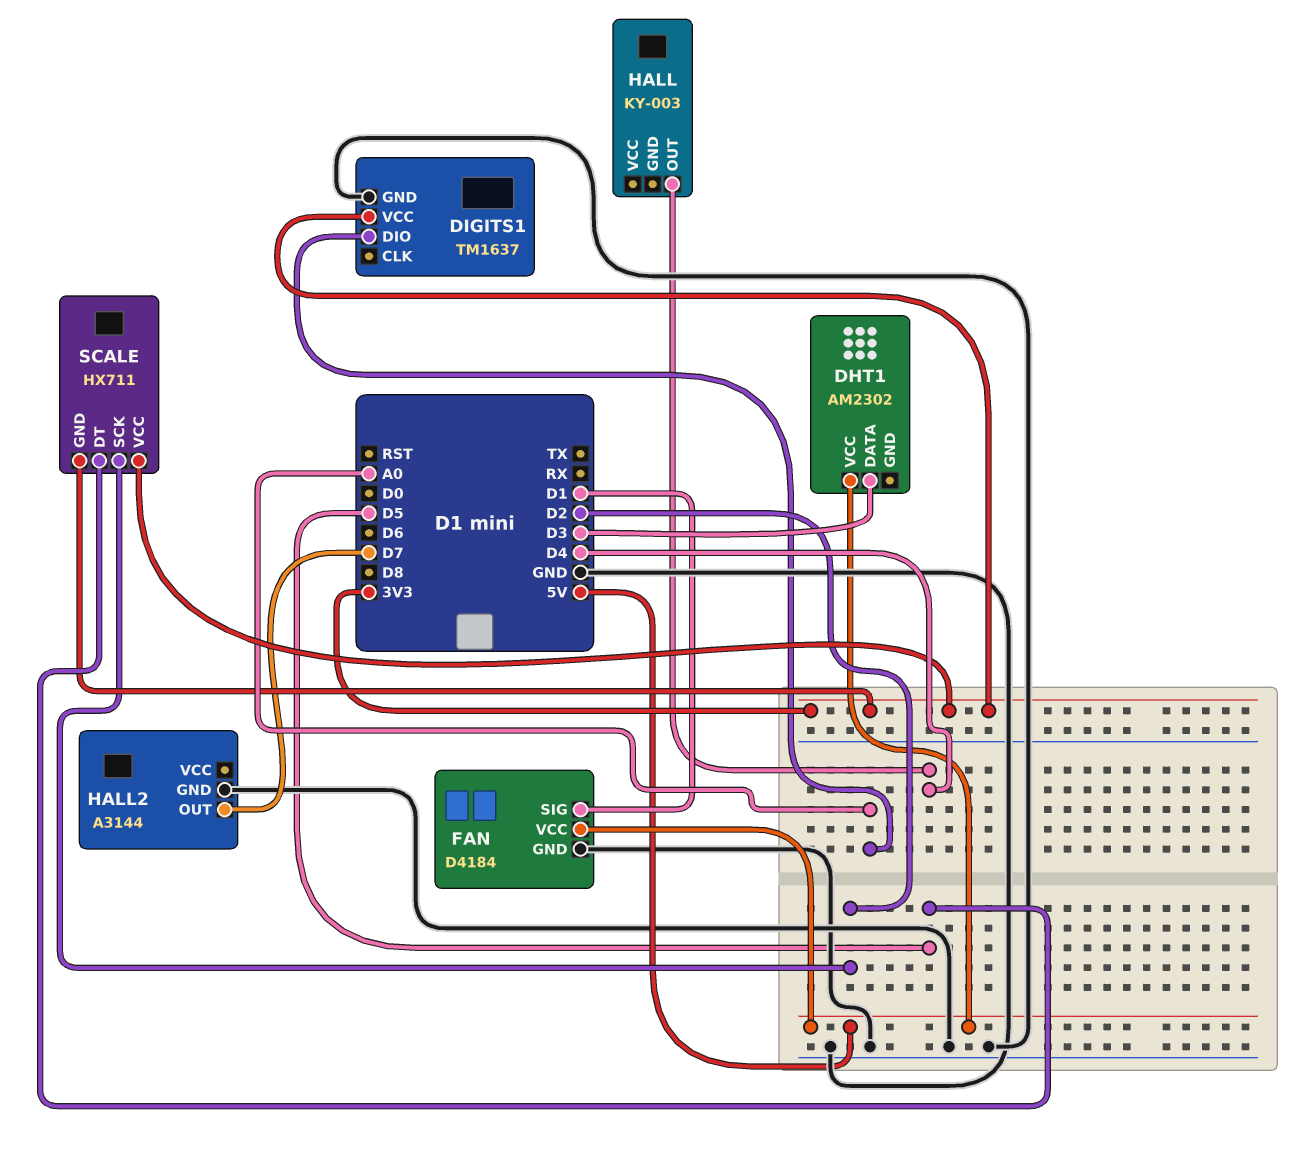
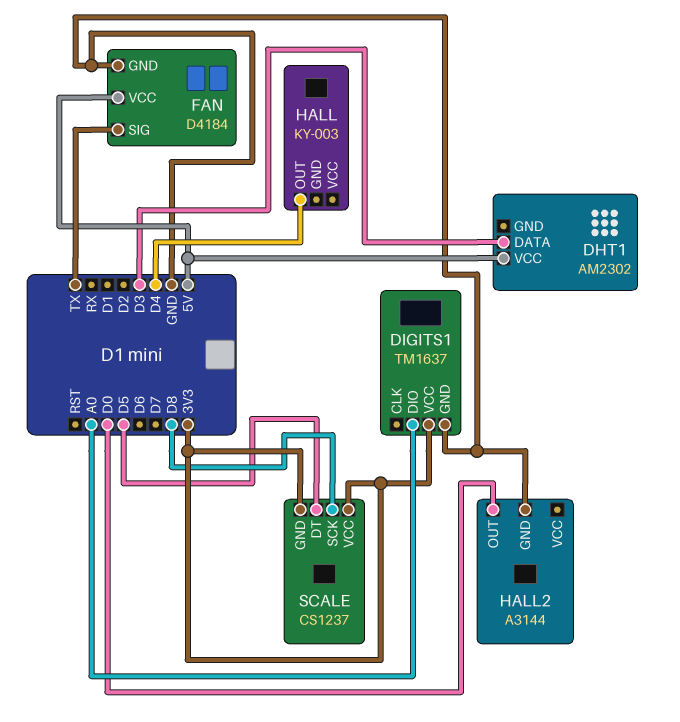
FAN pin SIG: D1 -> TX
HALL2 pin OUT: D7 -> D0
SCALE: HX711 -> CS1237
SCALE pin SCK: D2 -> D8

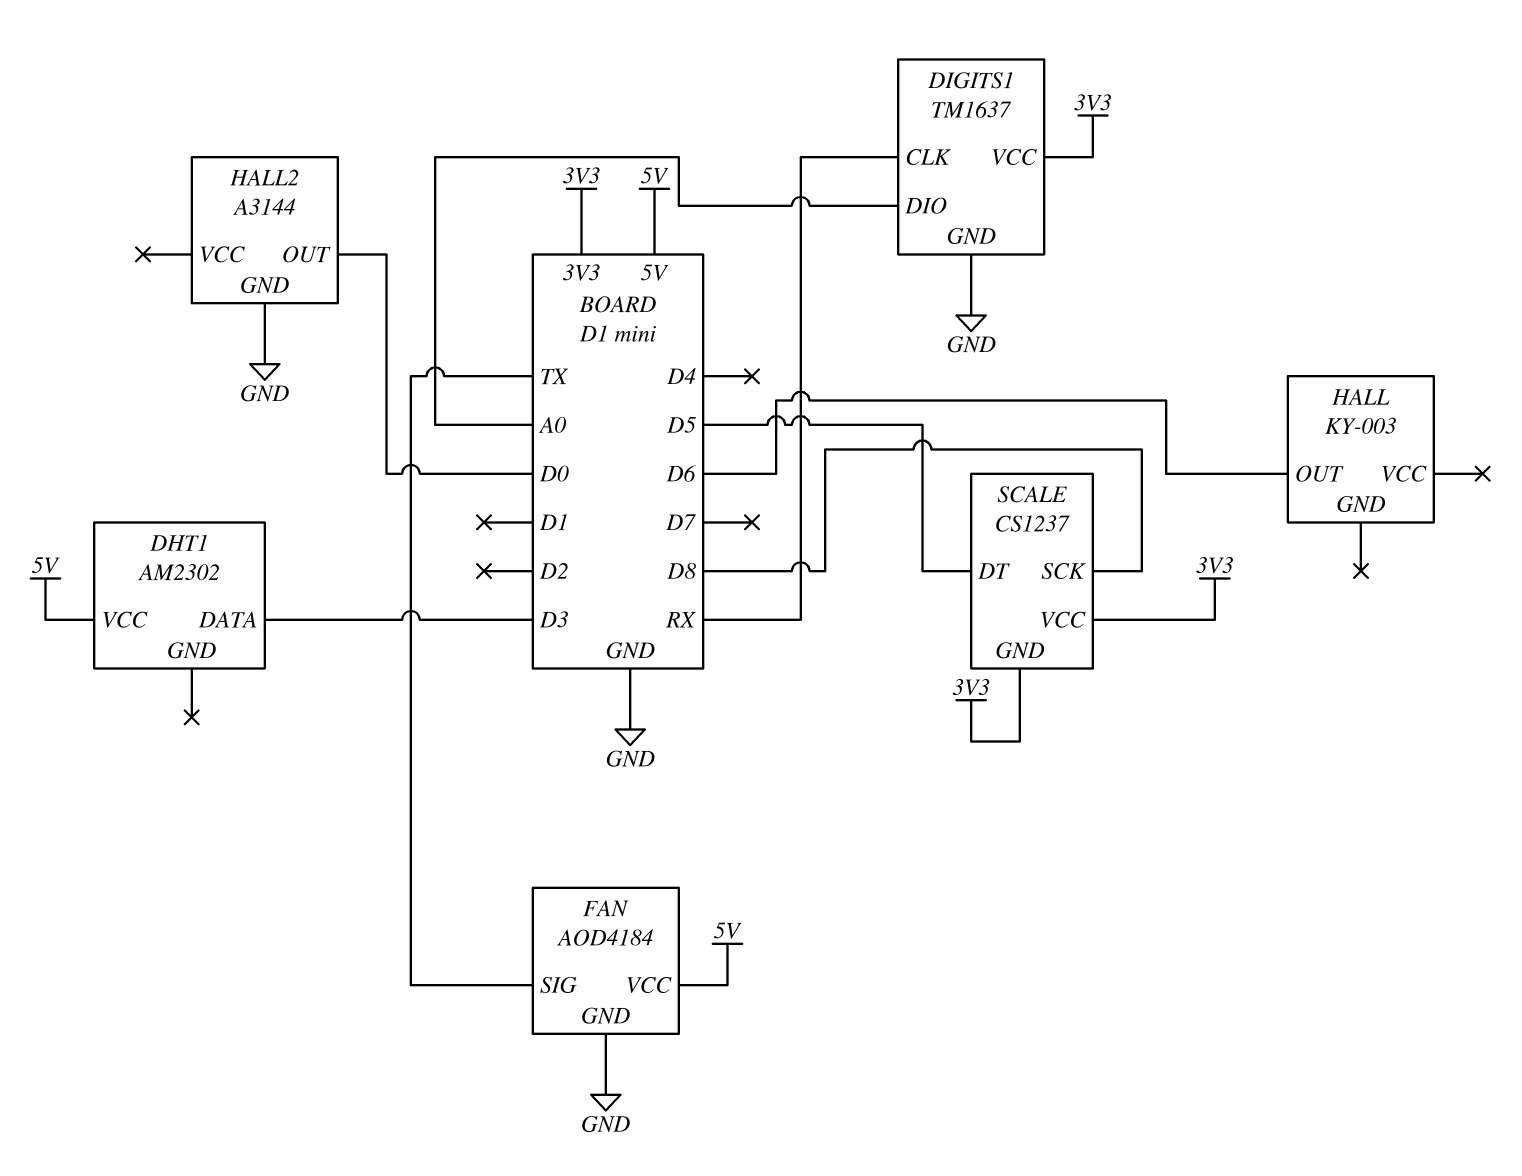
DIGITS1 pin CLK: none -> RX
FAN: D4184 -> AOD4184
HALL pin OUT: D4 -> D6

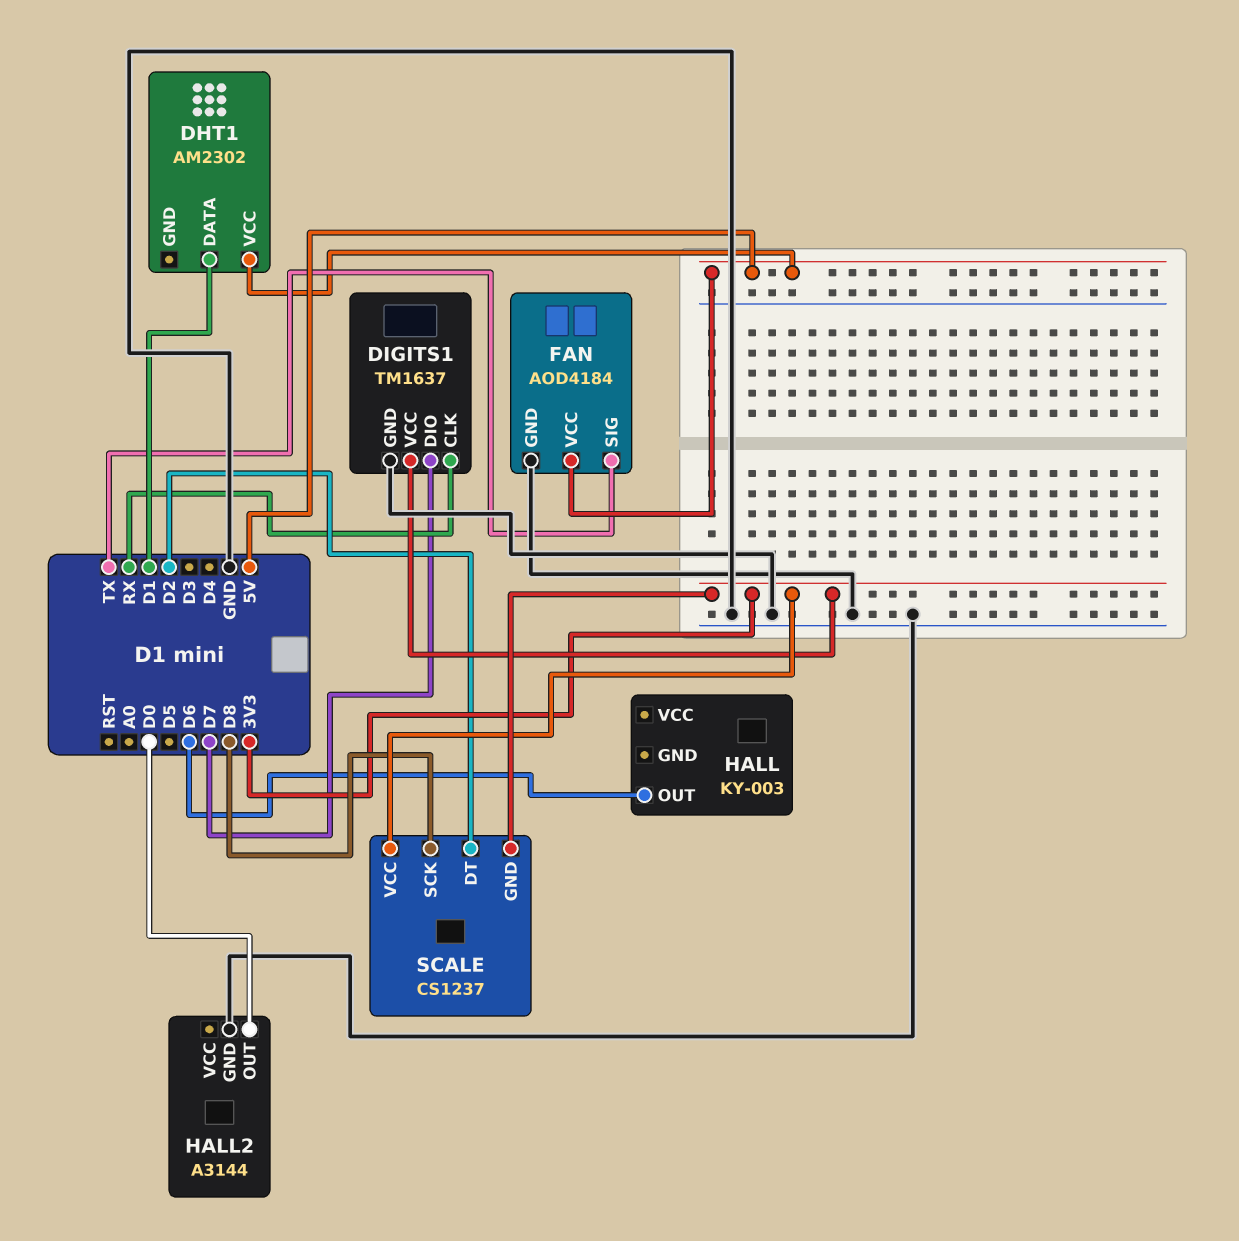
DHT1 pin DATA: D3 -> D1
DIGITS1 pin DIO: A0 -> D7
SCALE pin DT: D5 -> D2

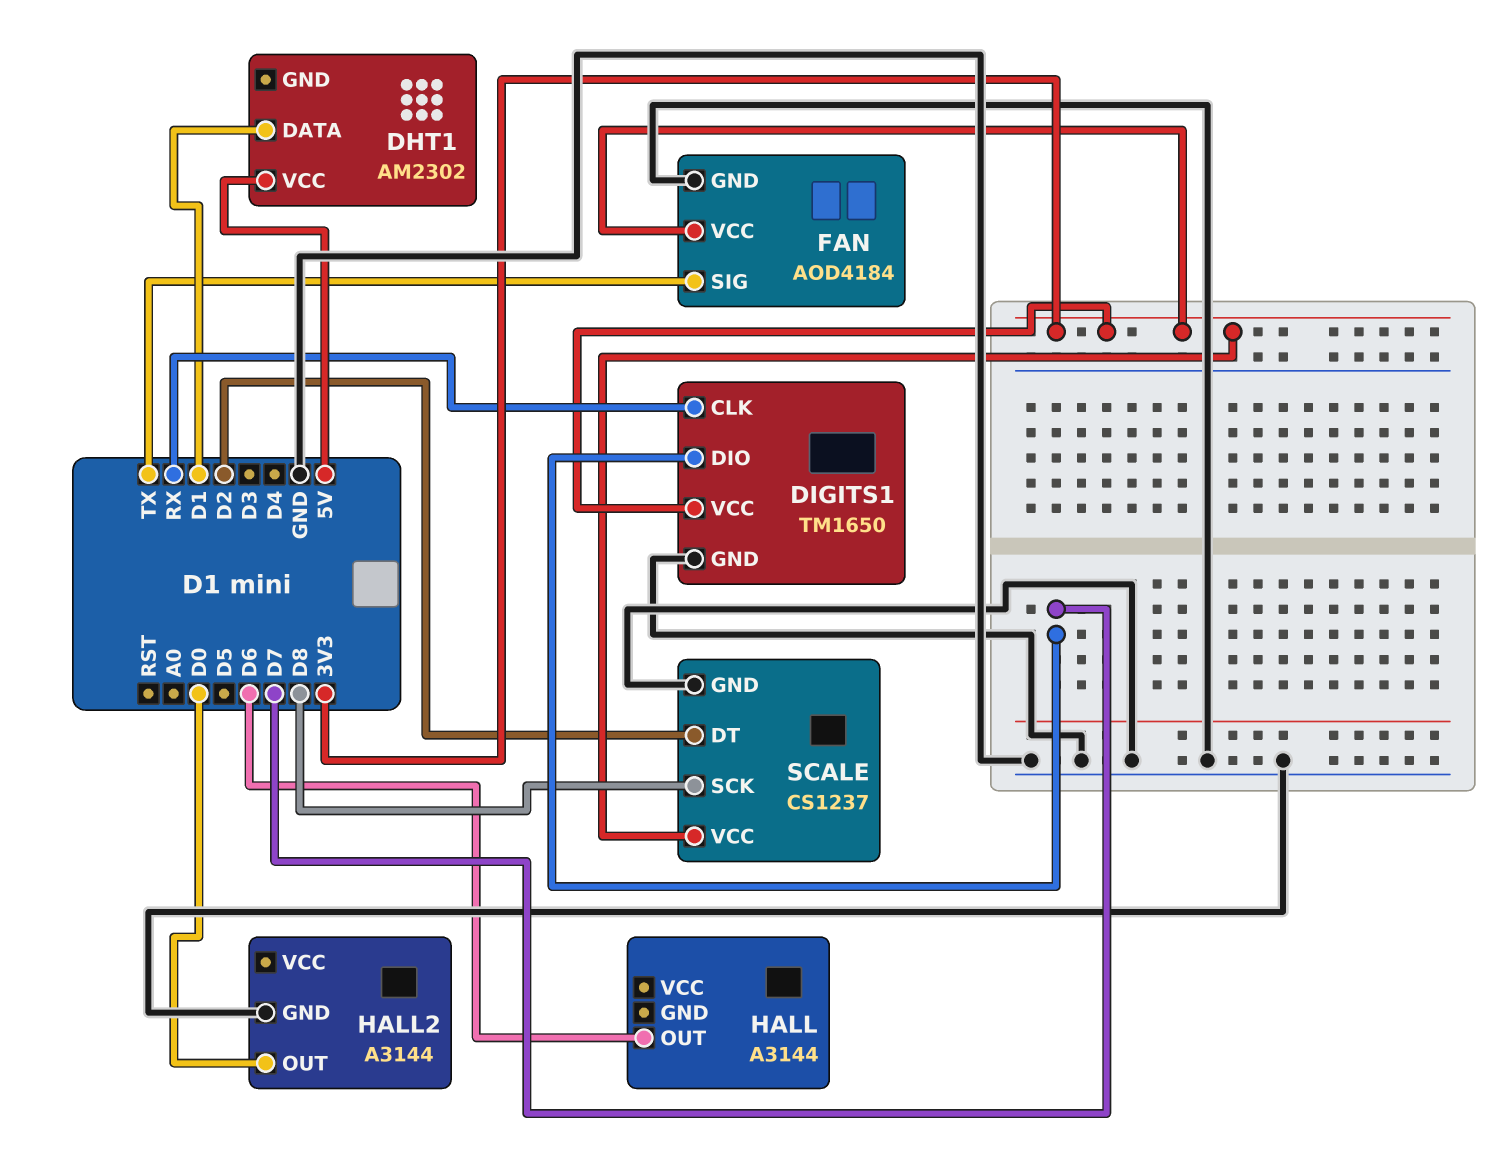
DIGITS1: TM1637 -> TM1650
FAN pin VCC: 5V -> 3V3
HALL: KY-003 -> A3144
SCALE pin GND: 3V3 -> GND

